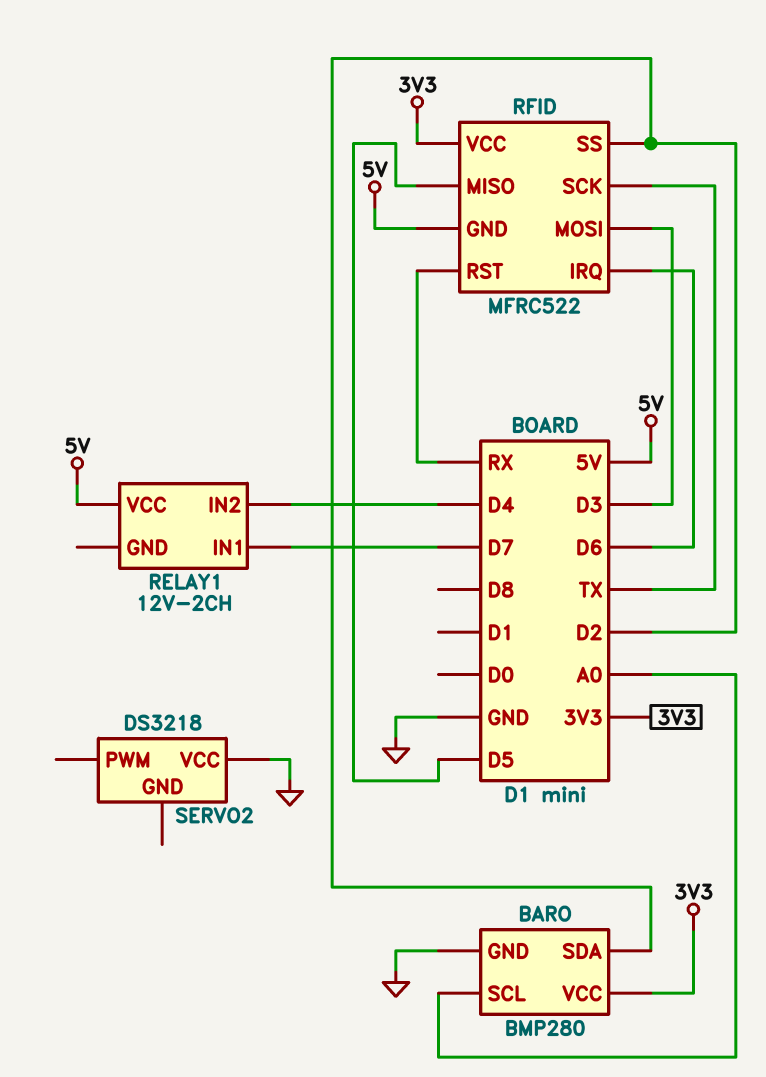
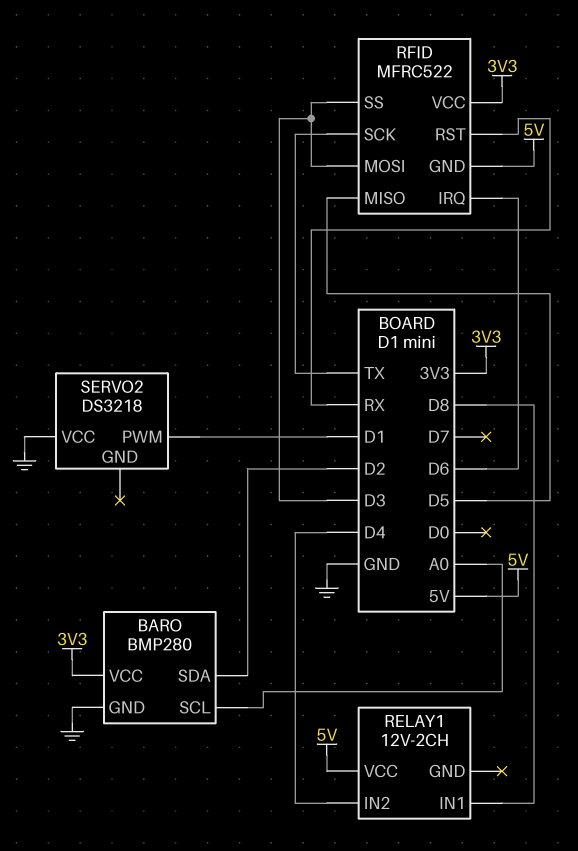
RELAY1 pin IN1: D7 -> D8
RFID pin SS: D2 -> D3
SERVO2 pin PWM: none -> D1

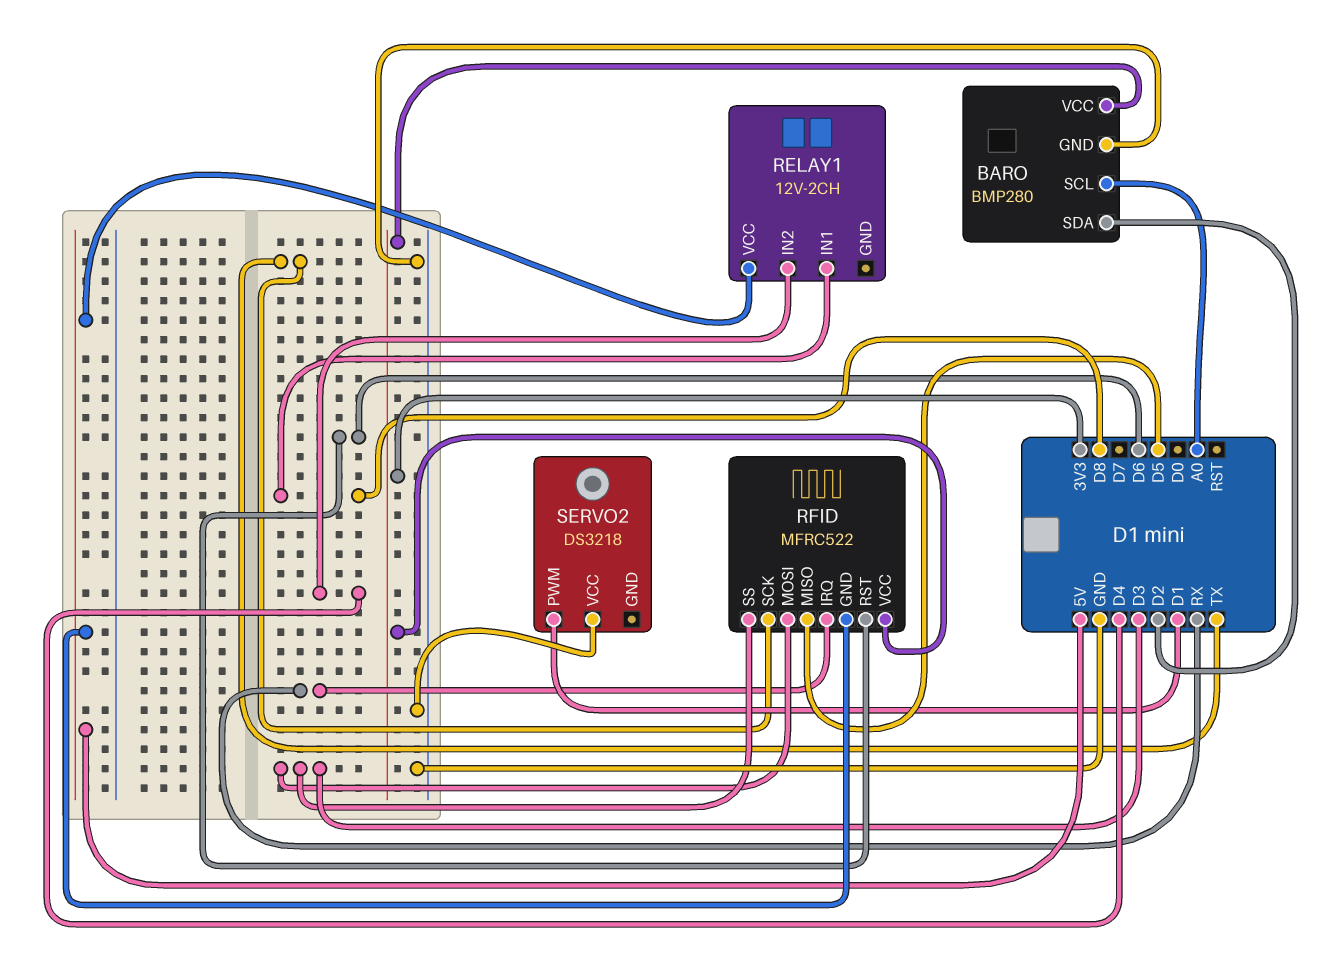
RFID pin IRQ: D6 -> RX
RFID pin RST: RX -> D6

